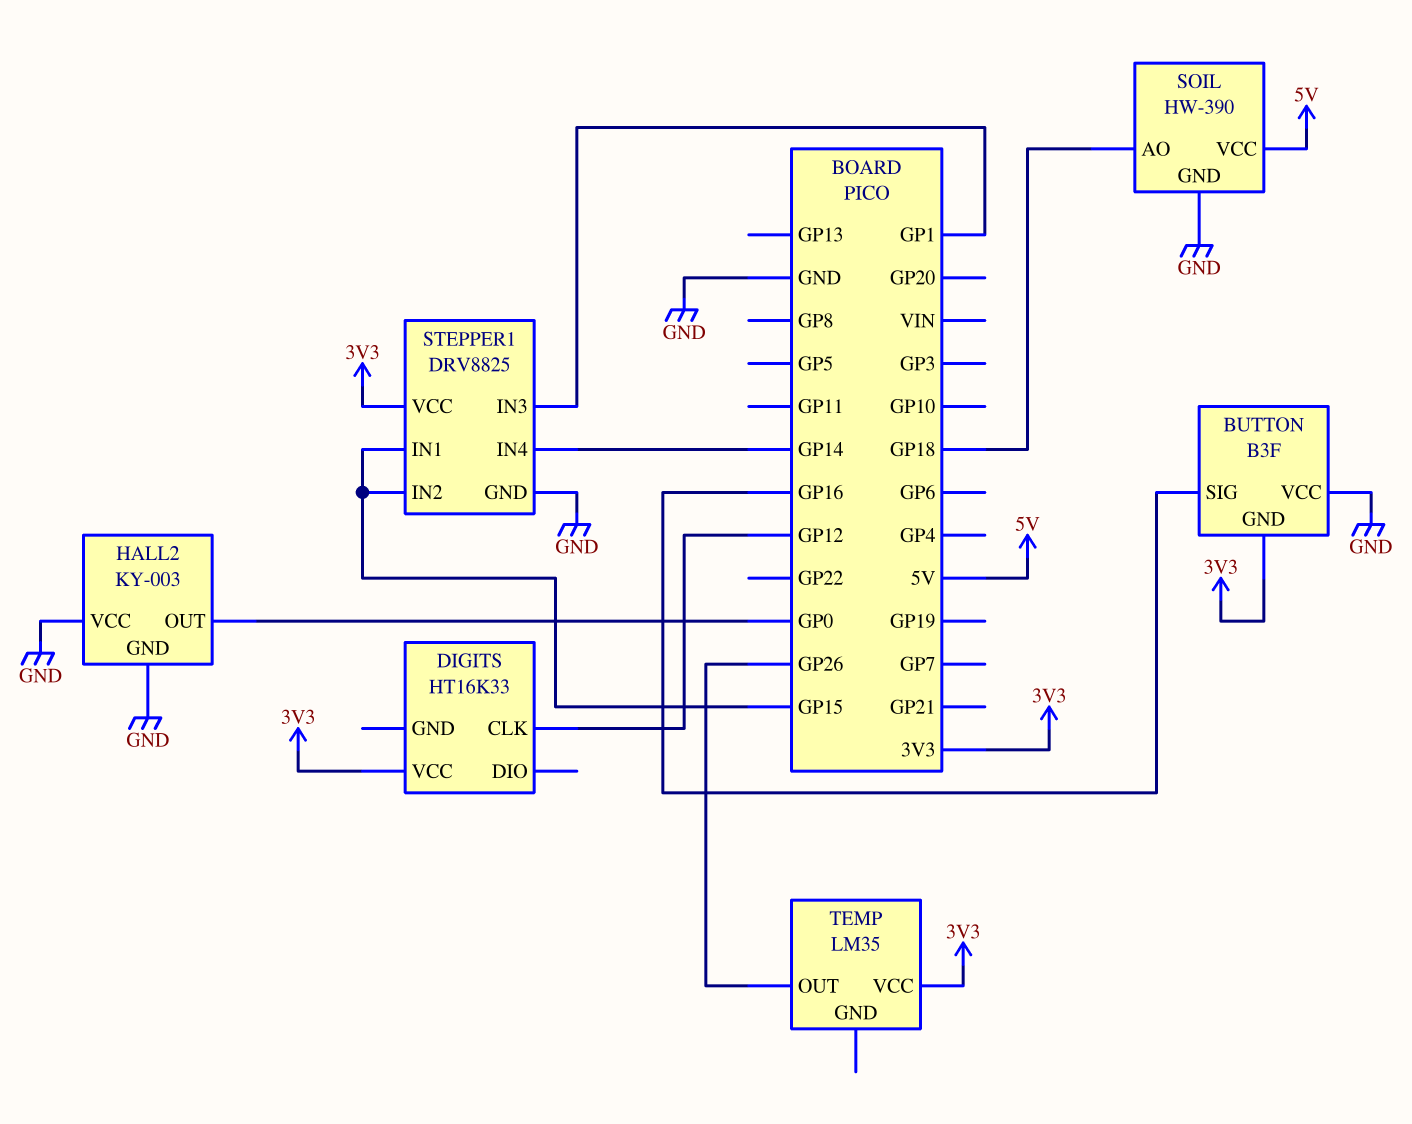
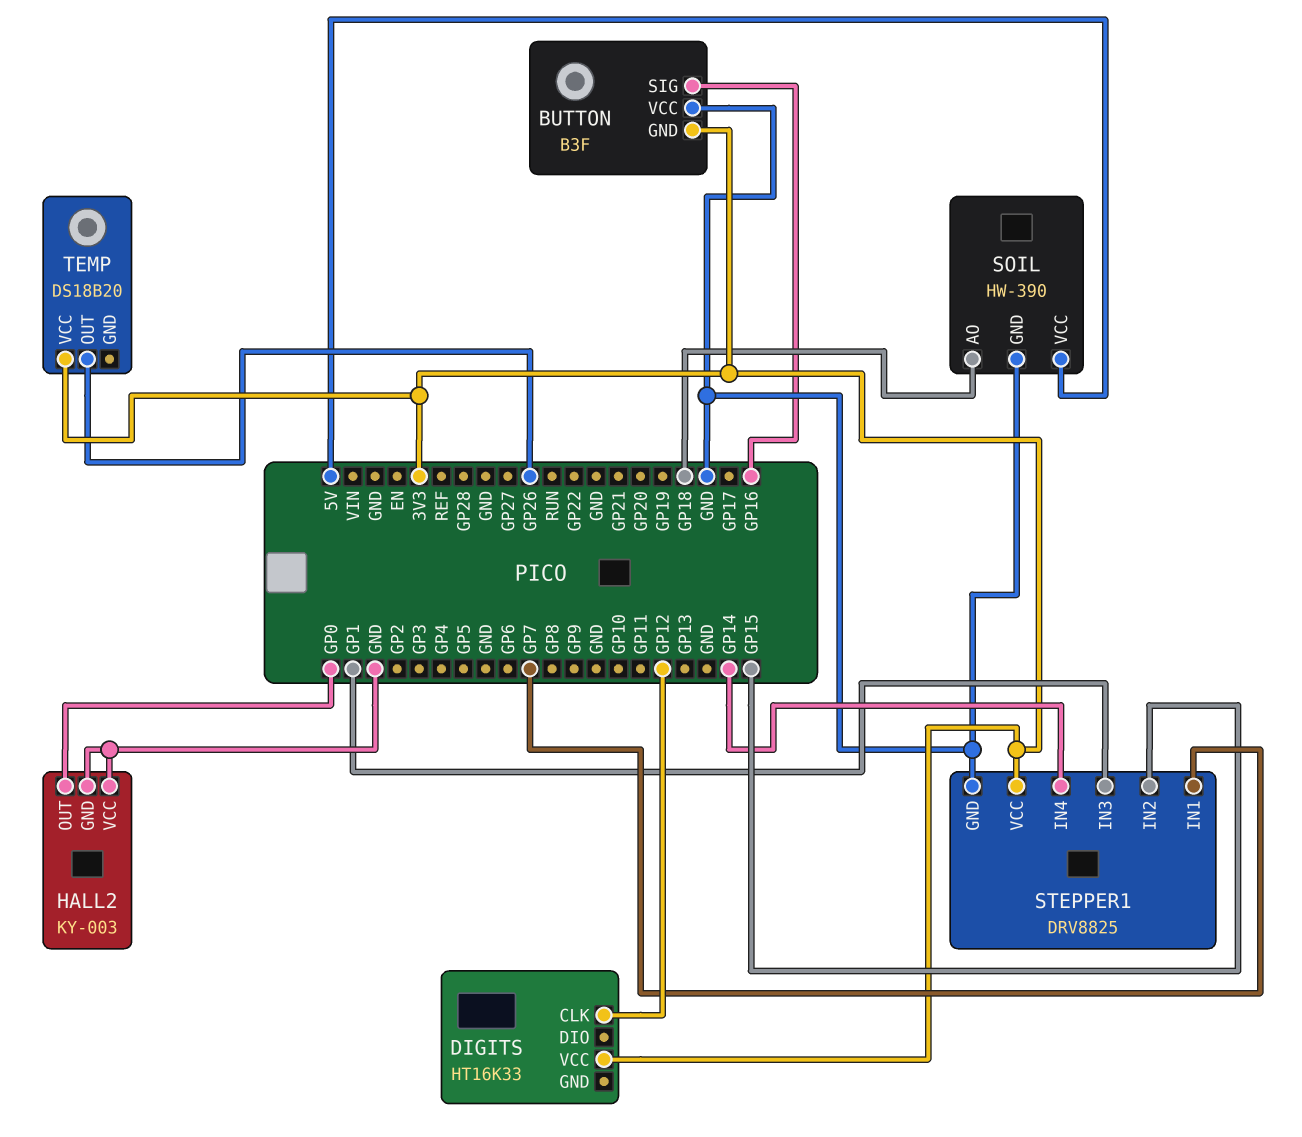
STEPPER1 pin IN1: GP15 -> GP7
TEMP: LM35 -> DS18B20

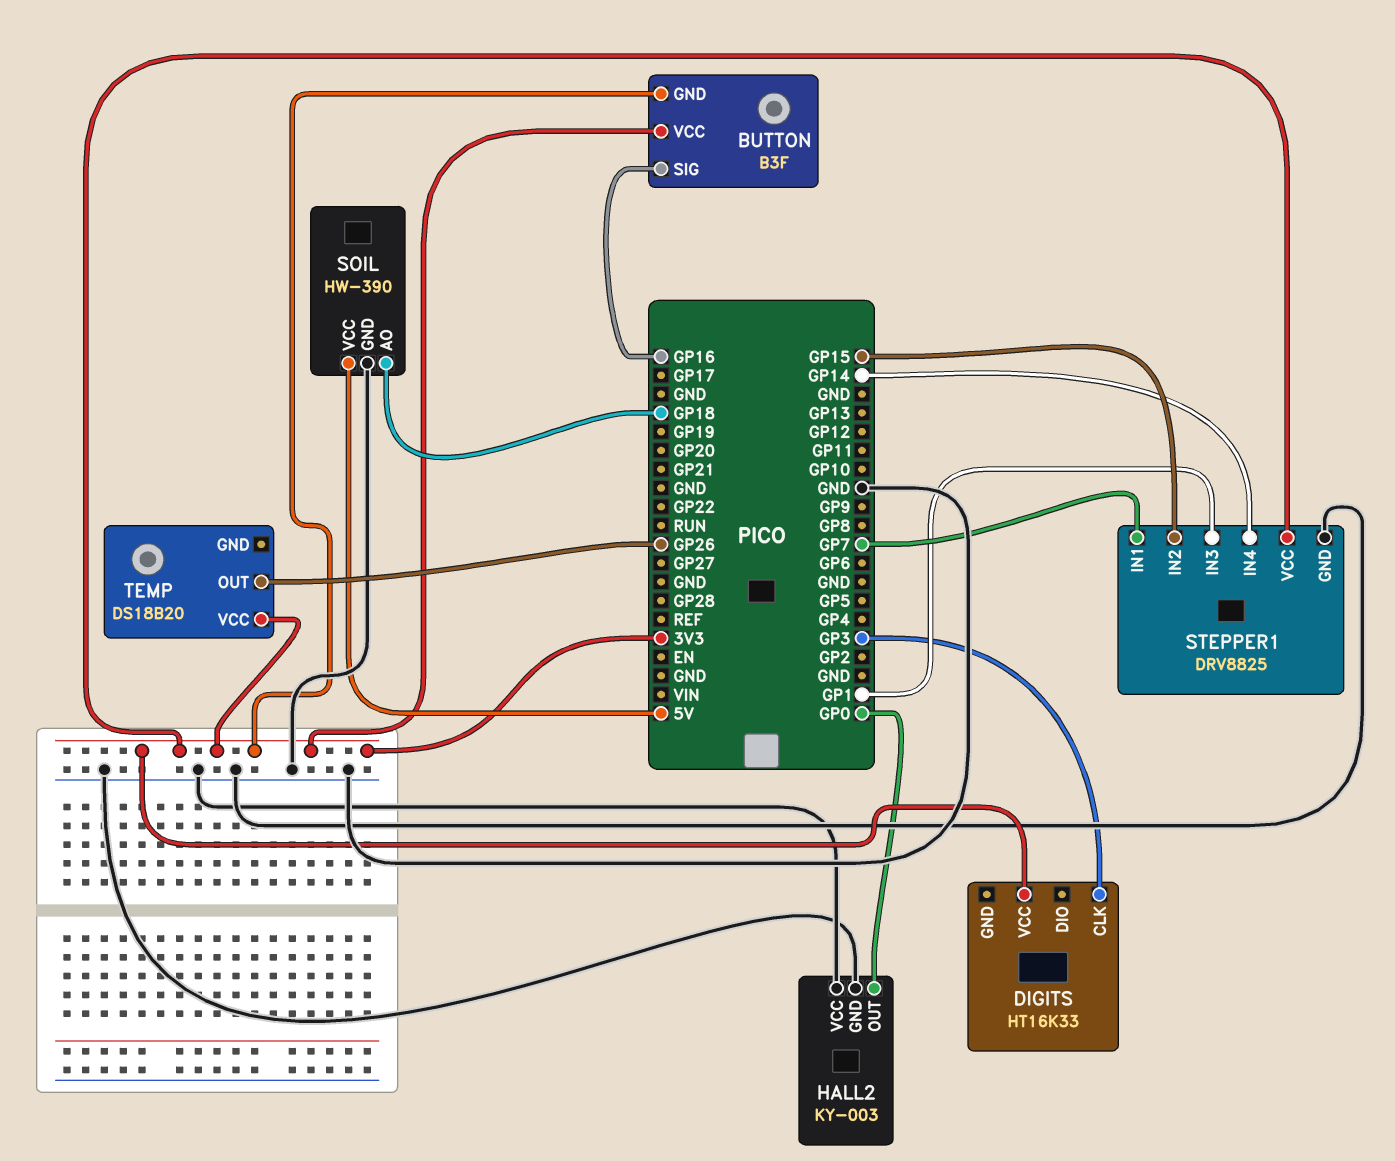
BUTTON pin VCC: GND -> 3V3
DIGITS pin CLK: GP12 -> GP3

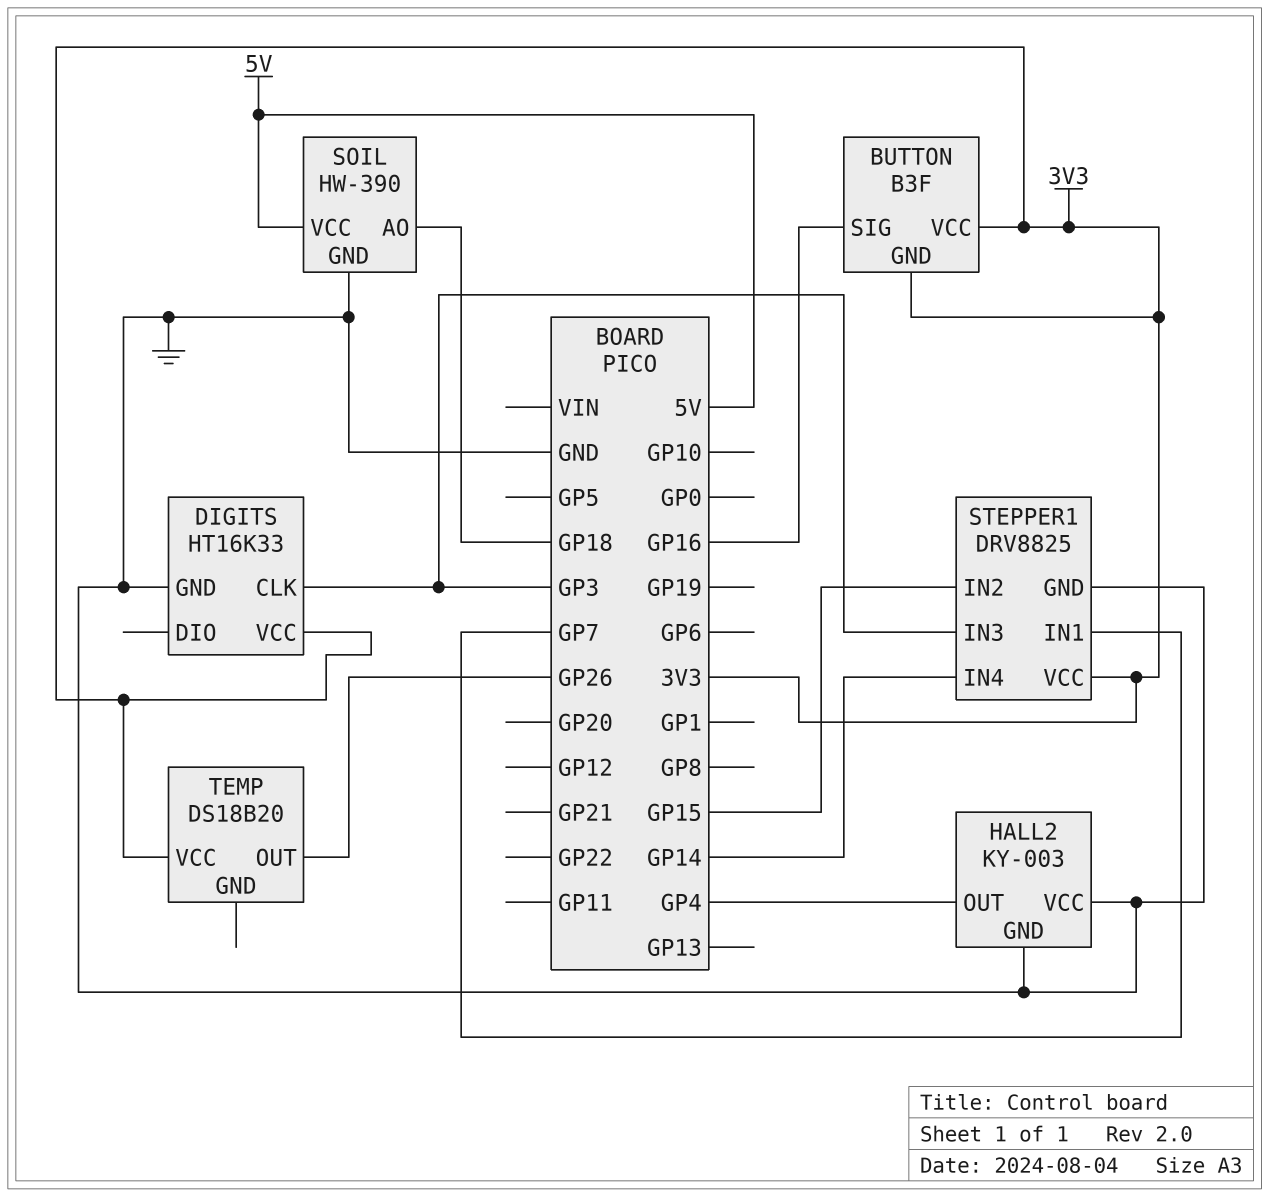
DIGITS pin GND: none -> GND
HALL2 pin OUT: GP0 -> GP4
STEPPER1 pin IN3: GP1 -> GP3

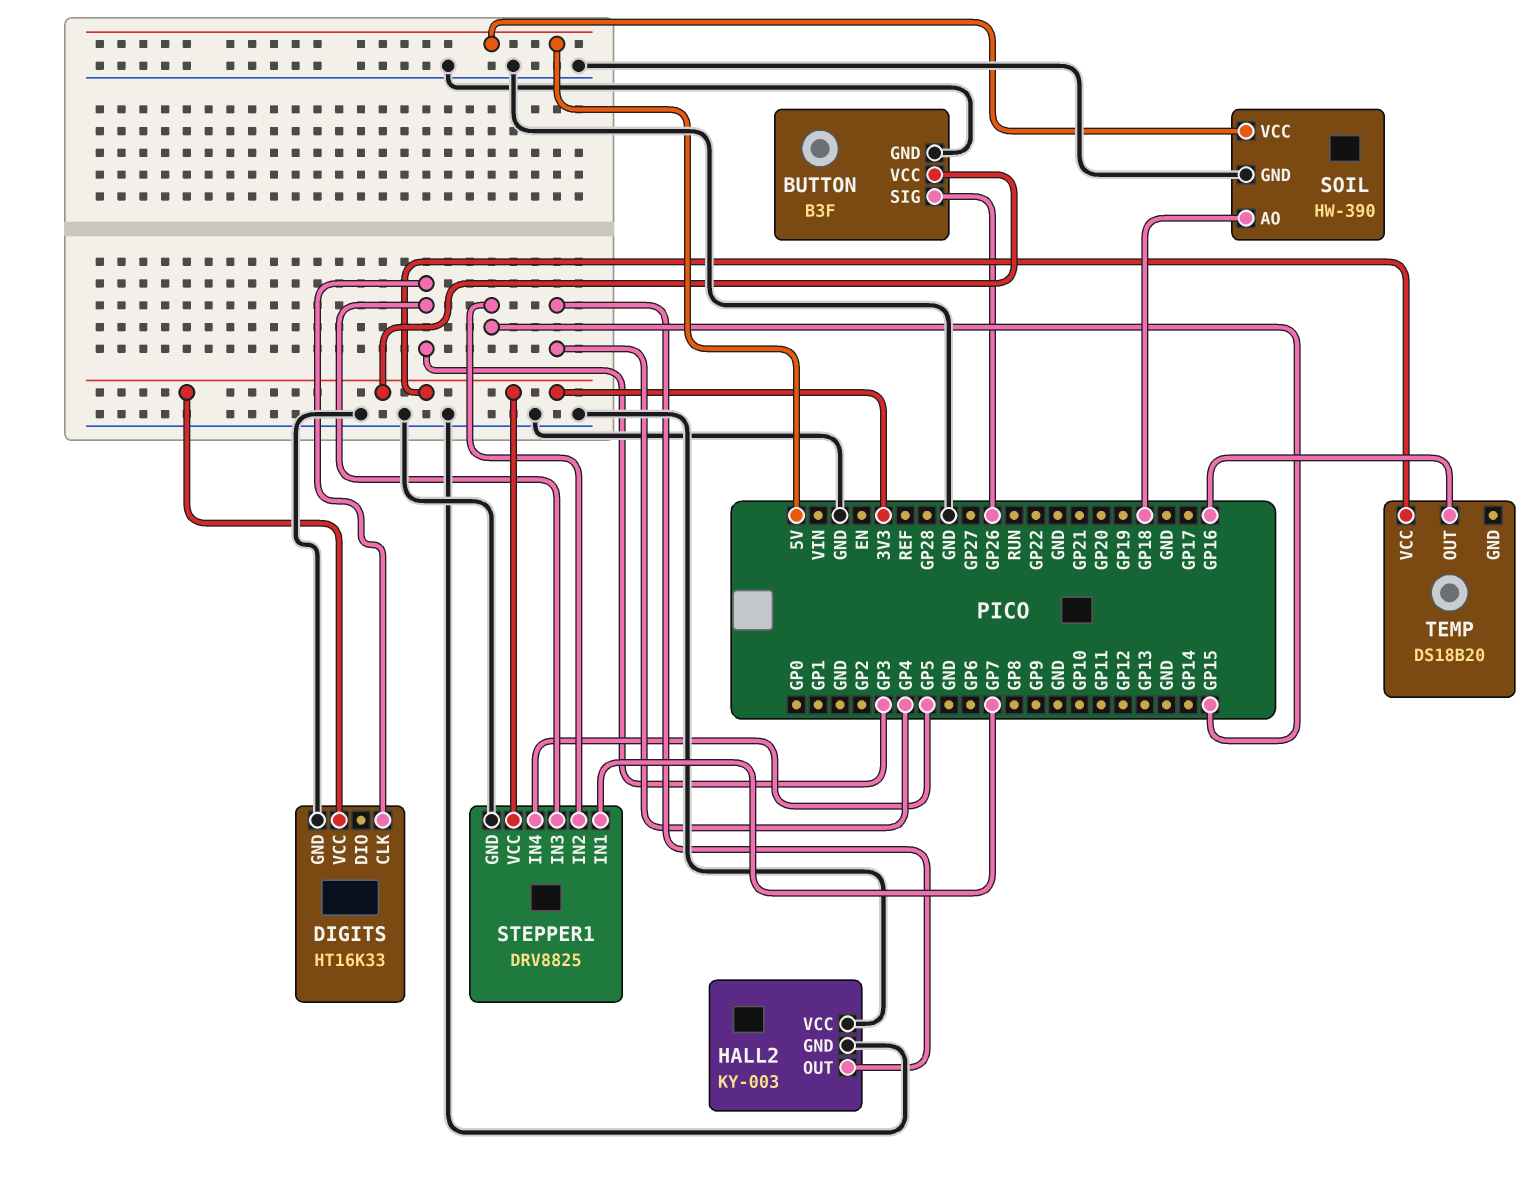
BUTTON pin GND: 3V3 -> GND
BUTTON pin SIG: GP16 -> GP26
STEPPER1 pin IN4: GP14 -> GP5
TEMP pin OUT: GP26 -> GP16

